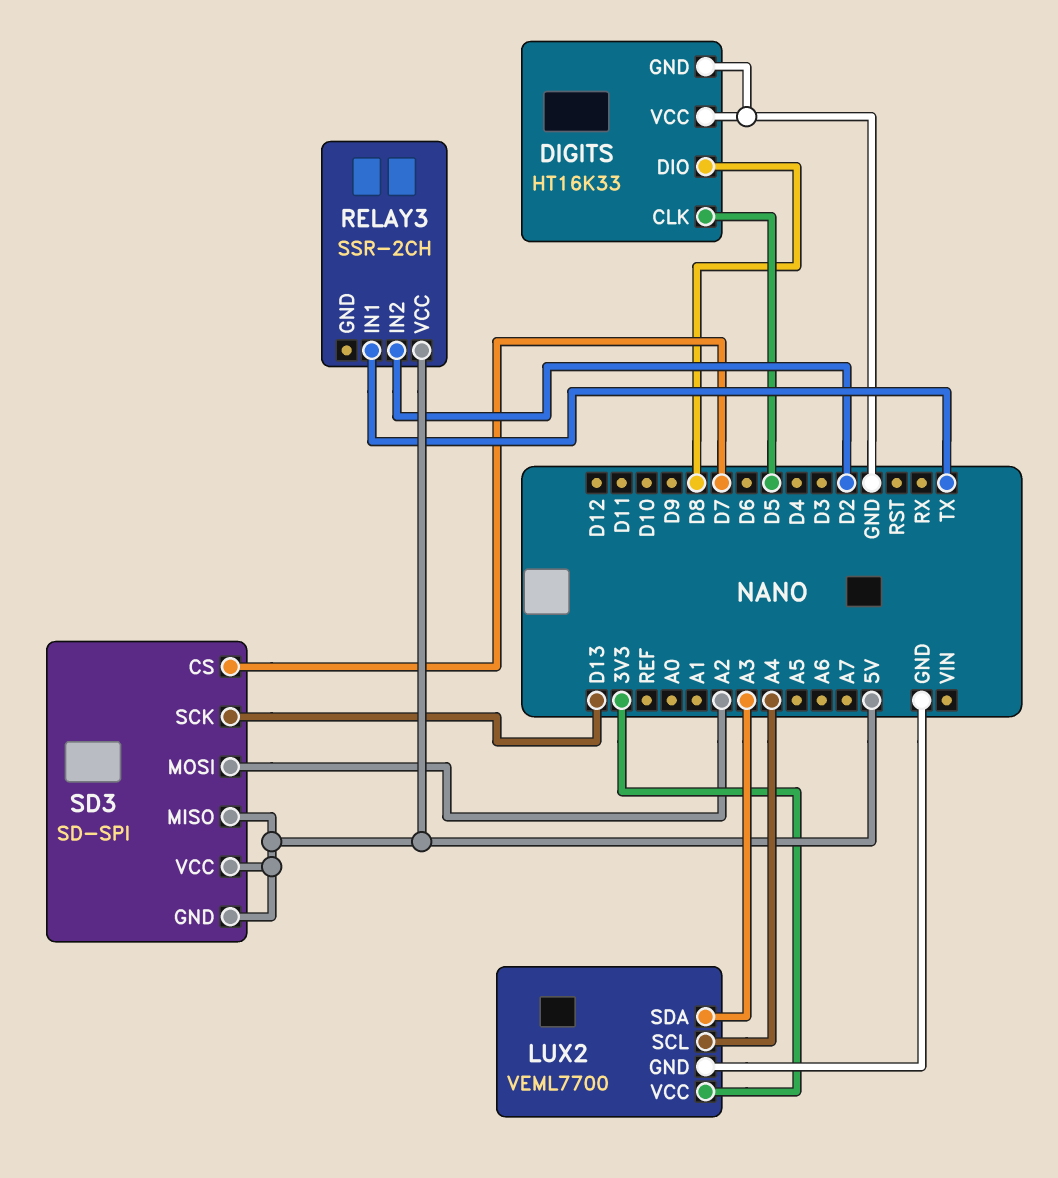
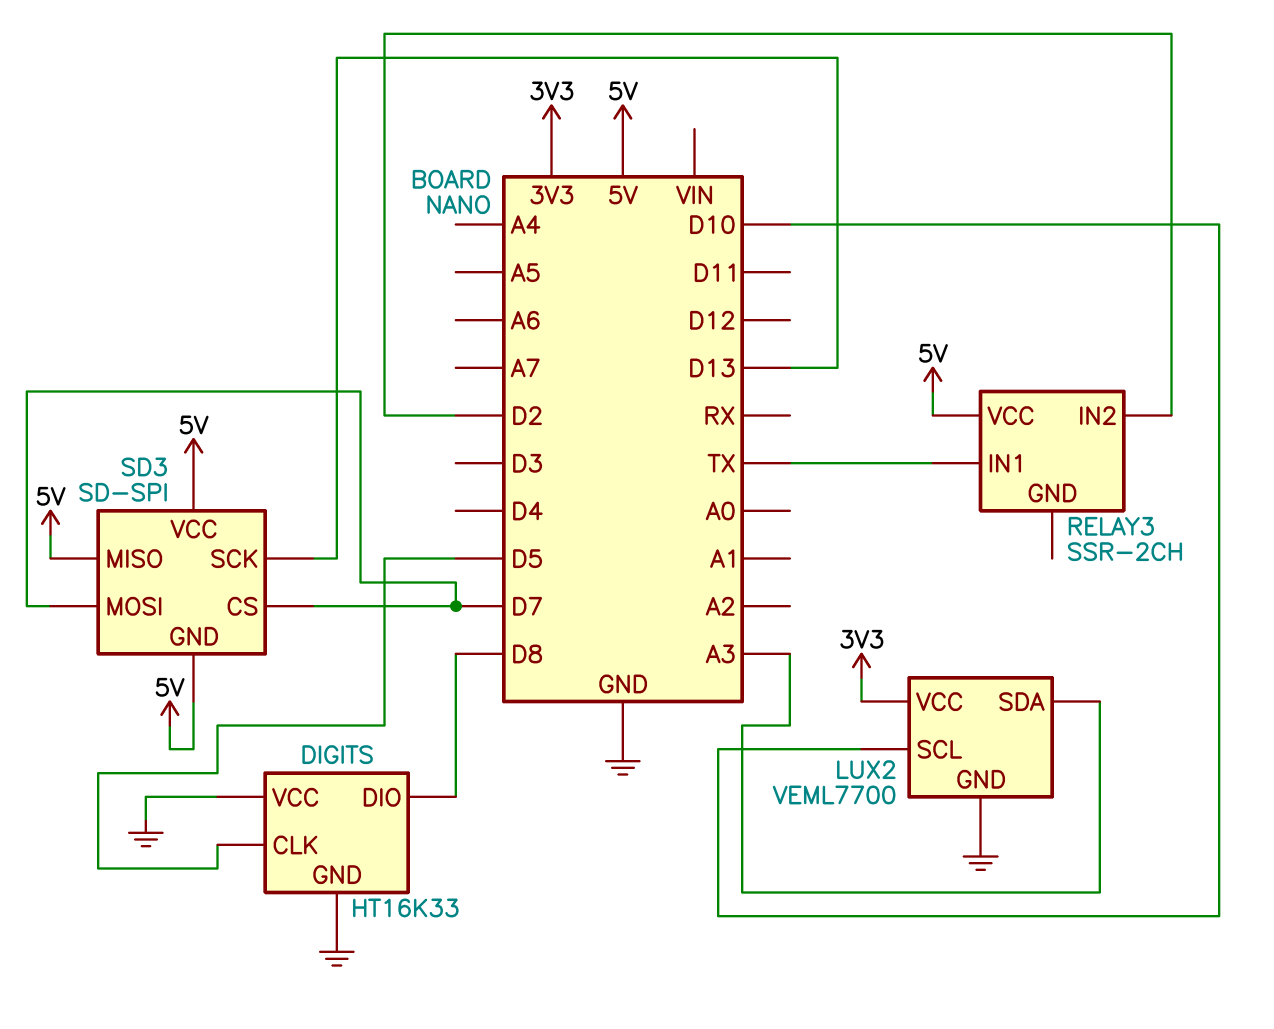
LUX2 pin SCL: A4 -> D10
SD3 pin MOSI: A2 -> D7

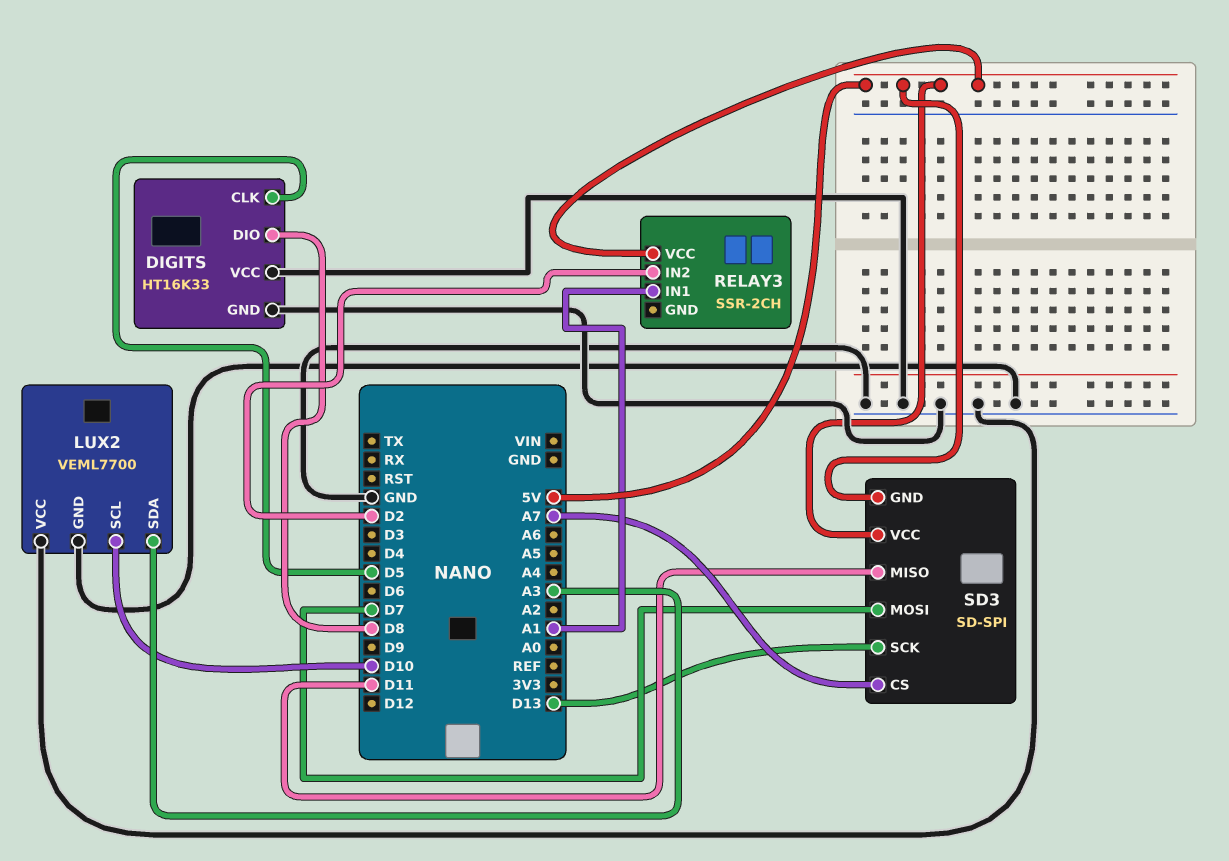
LUX2 pin VCC: 3V3 -> GND
RELAY3 pin IN1: TX -> A1
SD3 pin CS: D7 -> A7
SD3 pin MISO: 5V -> D11

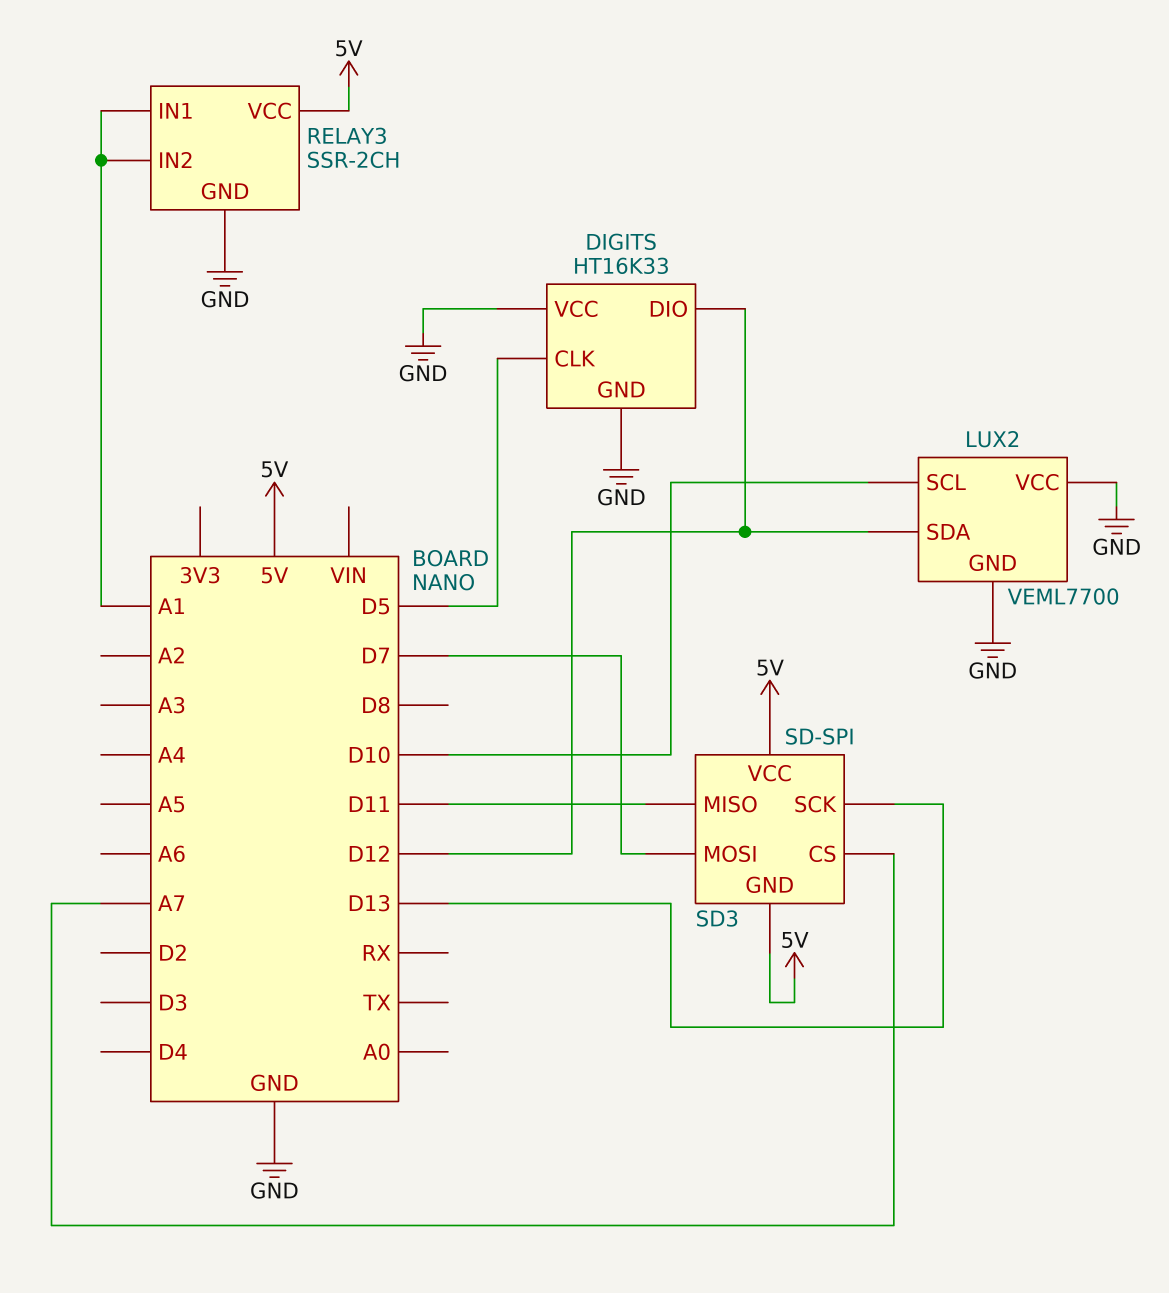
DIGITS pin DIO: D8 -> D12
LUX2 pin SDA: A3 -> D12
RELAY3 pin GND: none -> GND
RELAY3 pin IN2: D2 -> A1

